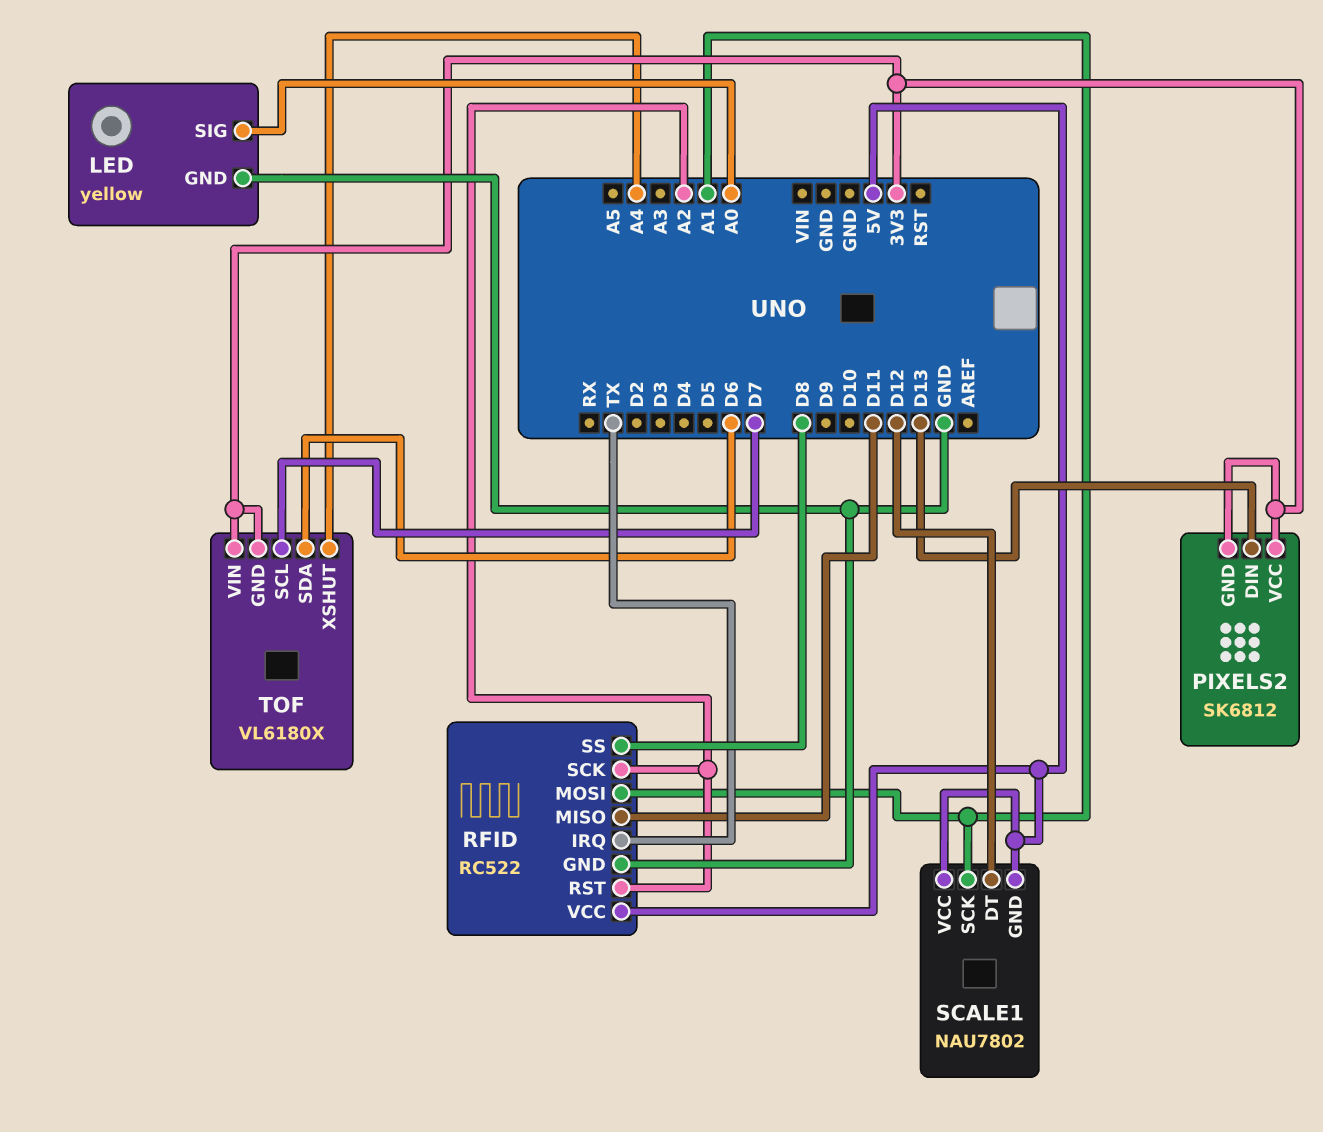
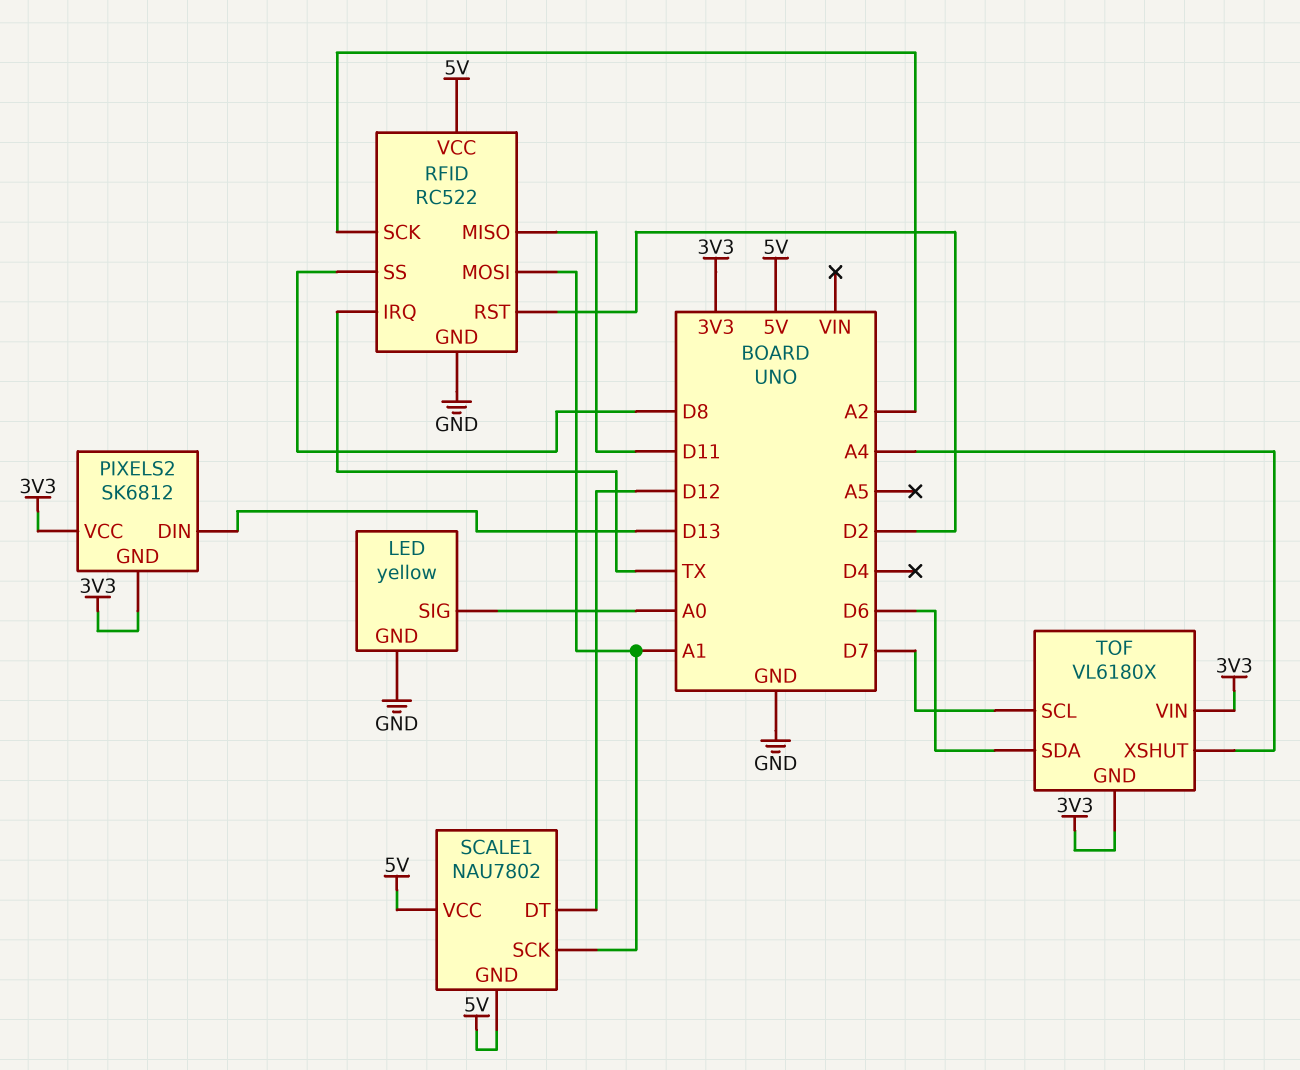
RFID pin RST: A2 -> D2

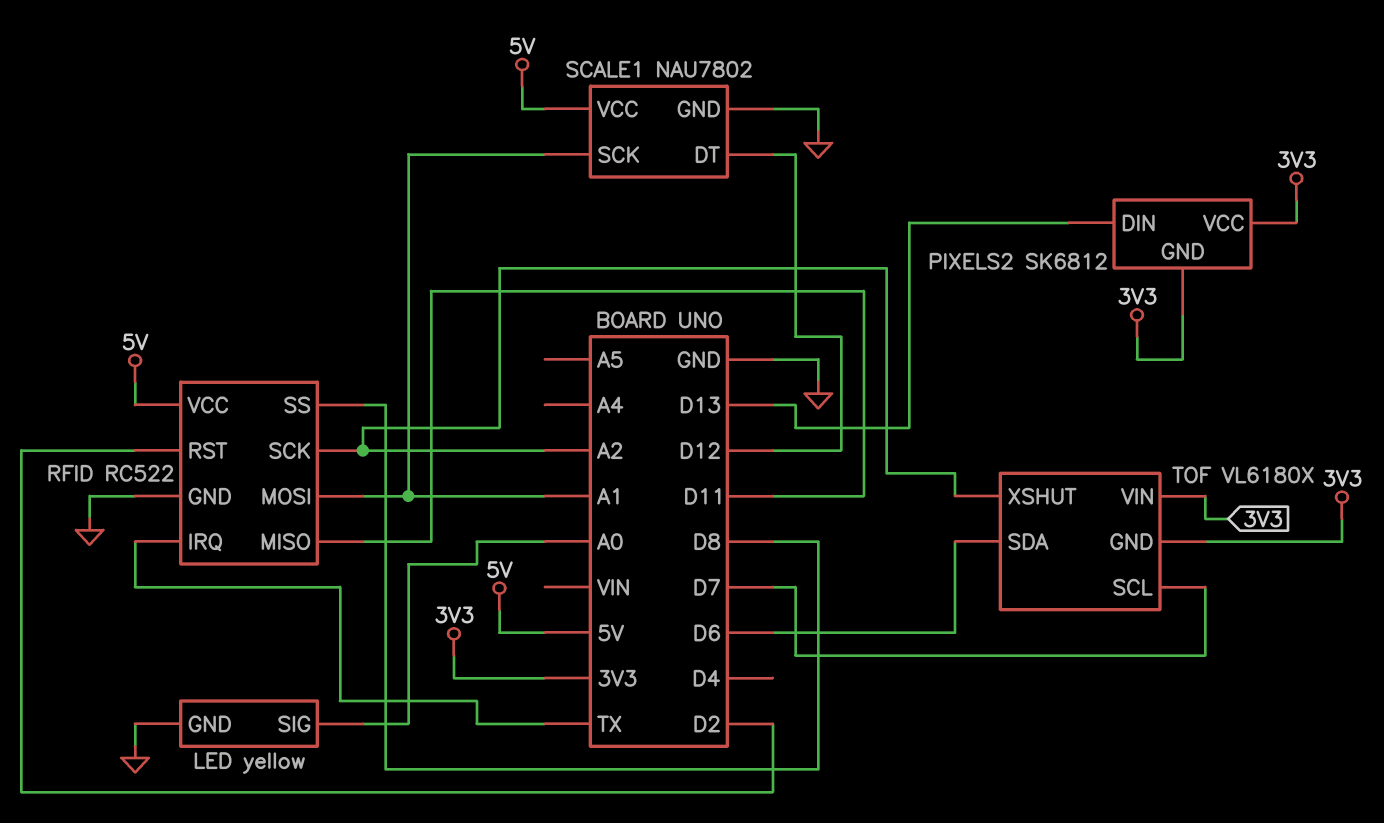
SCALE1 pin GND: 5V -> GND
TOF pin XSHUT: A4 -> A2

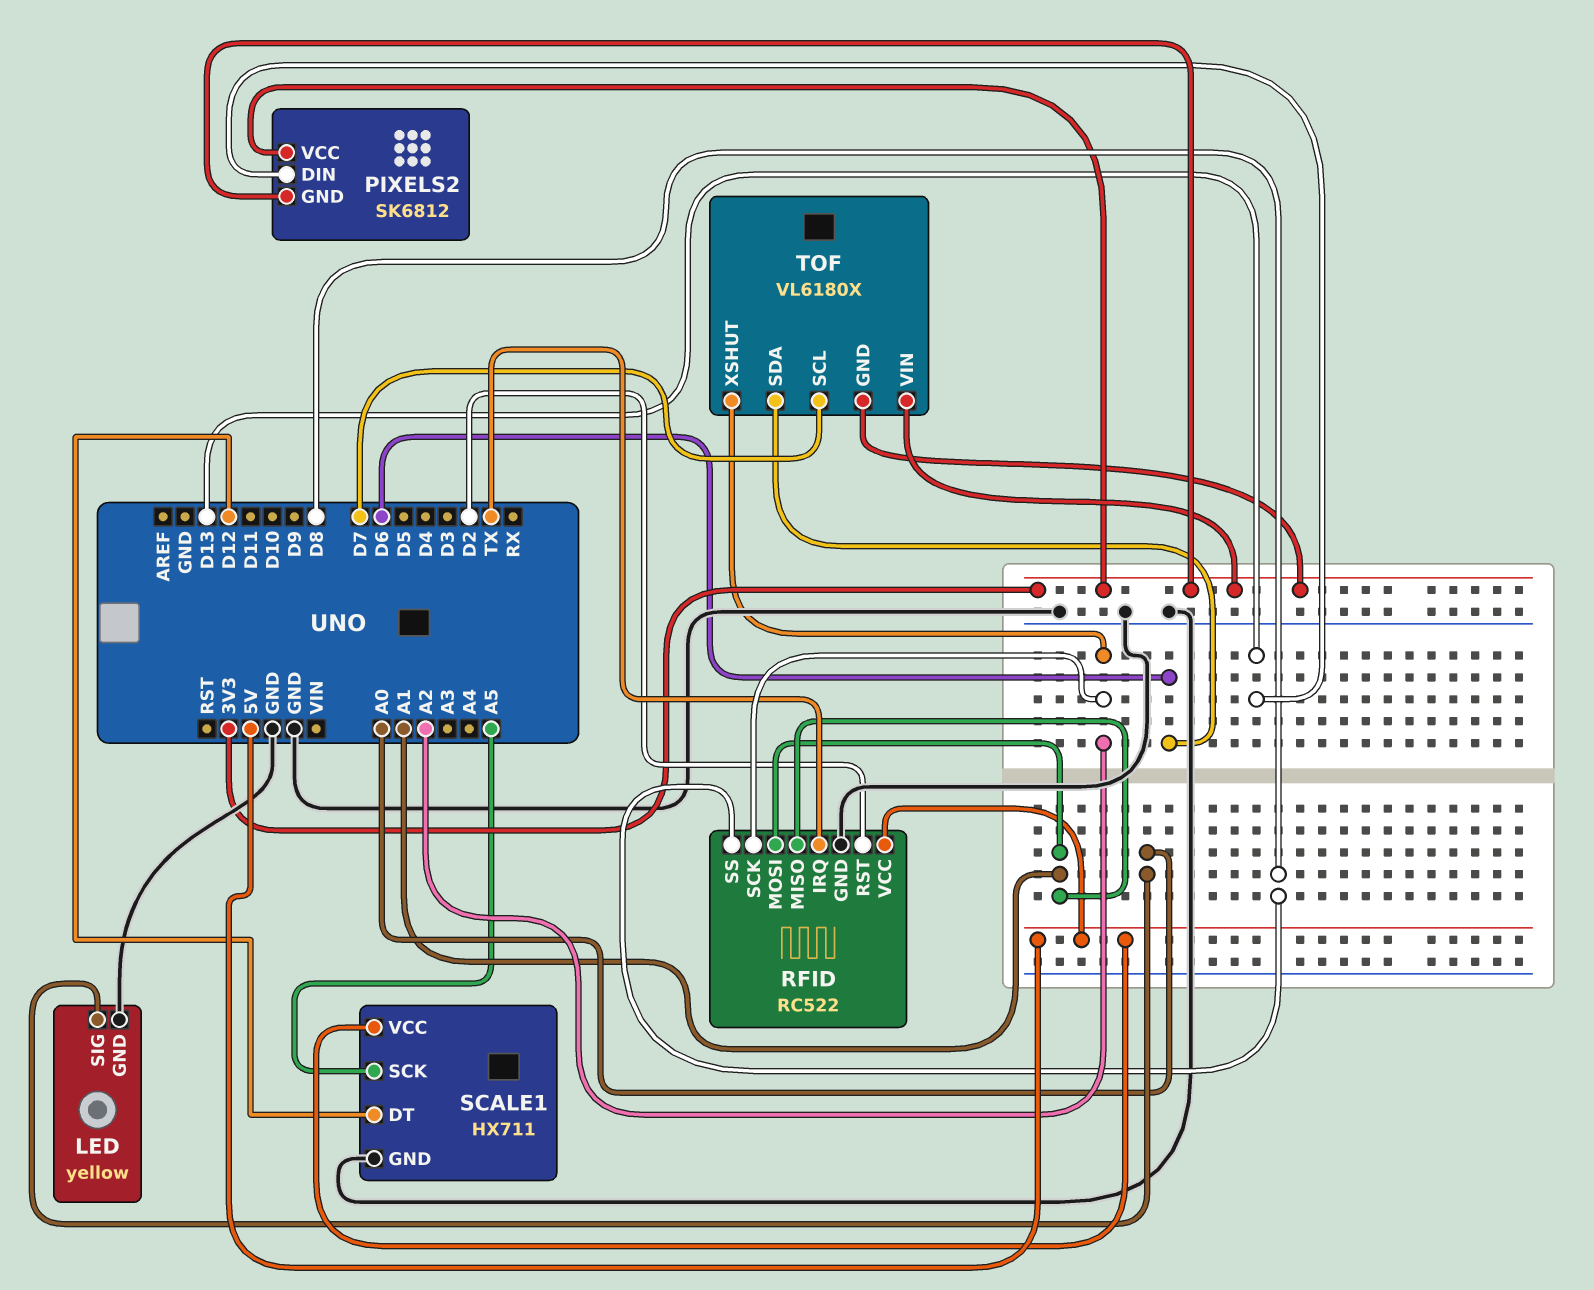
RFID pin MISO: D11 -> A1
SCALE1: NAU7802 -> HX711
SCALE1 pin SCK: A1 -> A5

